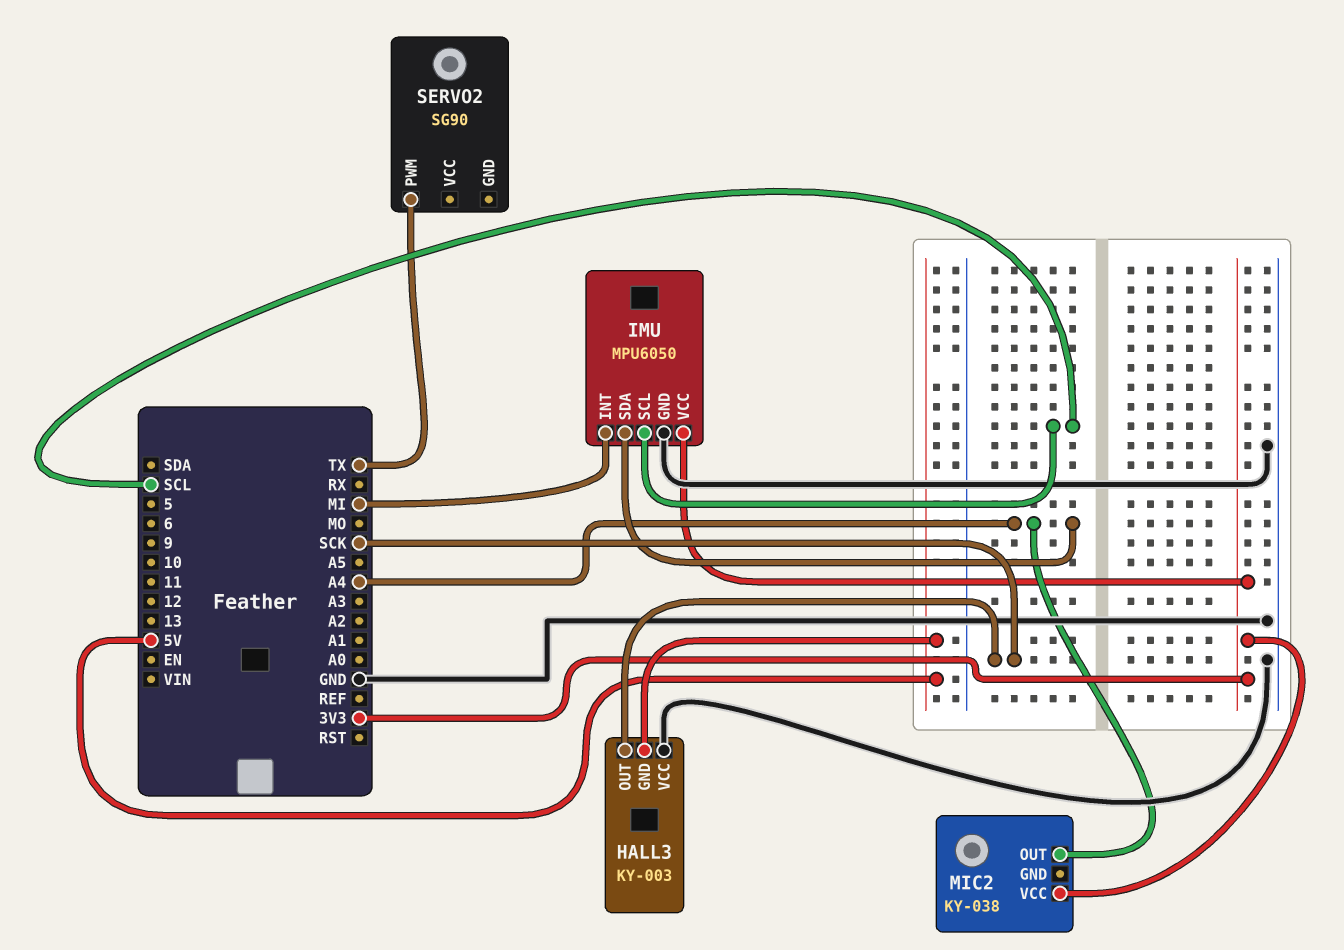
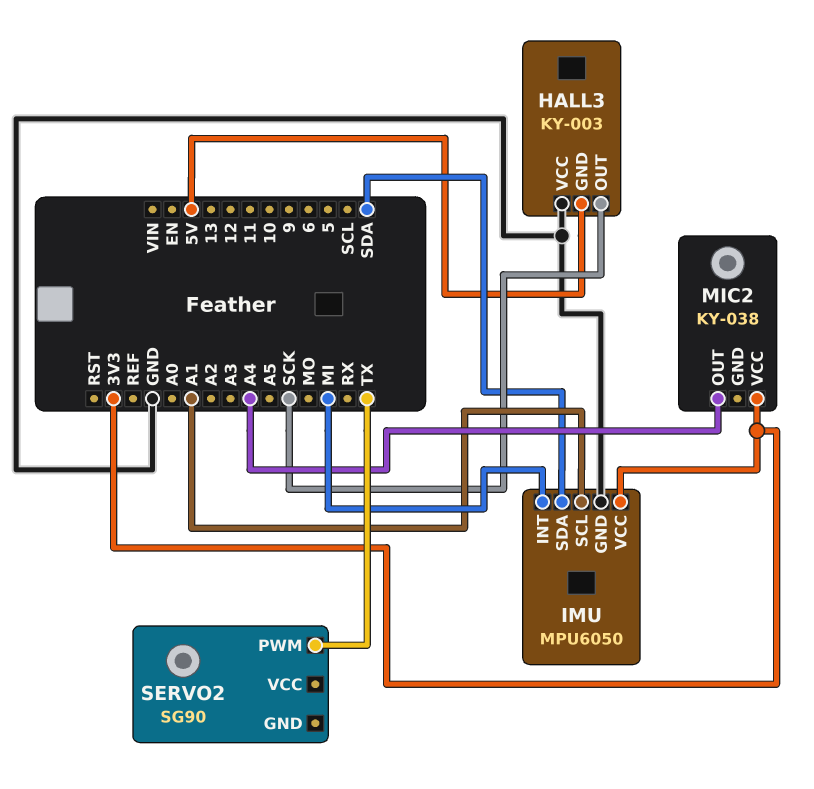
IMU pin SCL: SCL -> A1
IMU pin SDA: A4 -> SDA

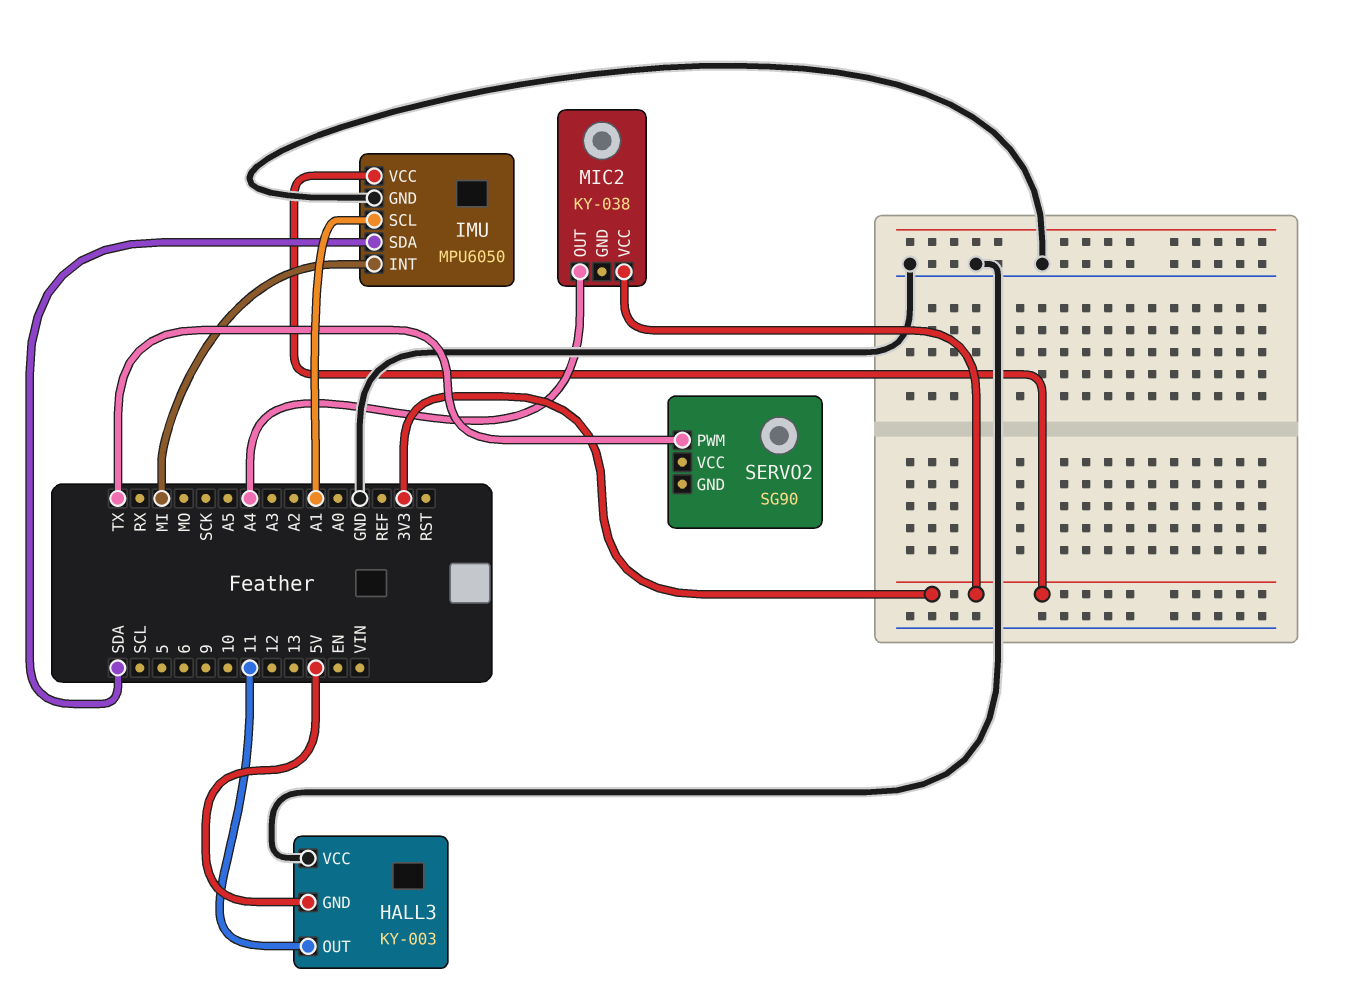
HALL3 pin OUT: SCK -> 11

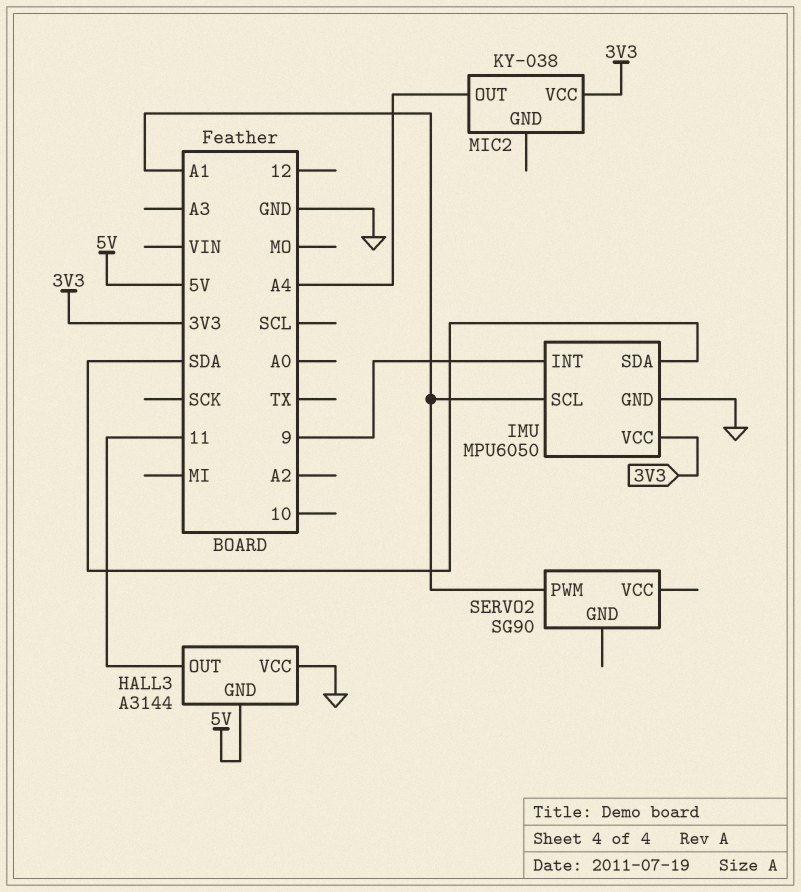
HALL3: KY-003 -> A3144
IMU pin INT: MI -> 9
SERVO2 pin PWM: TX -> A1

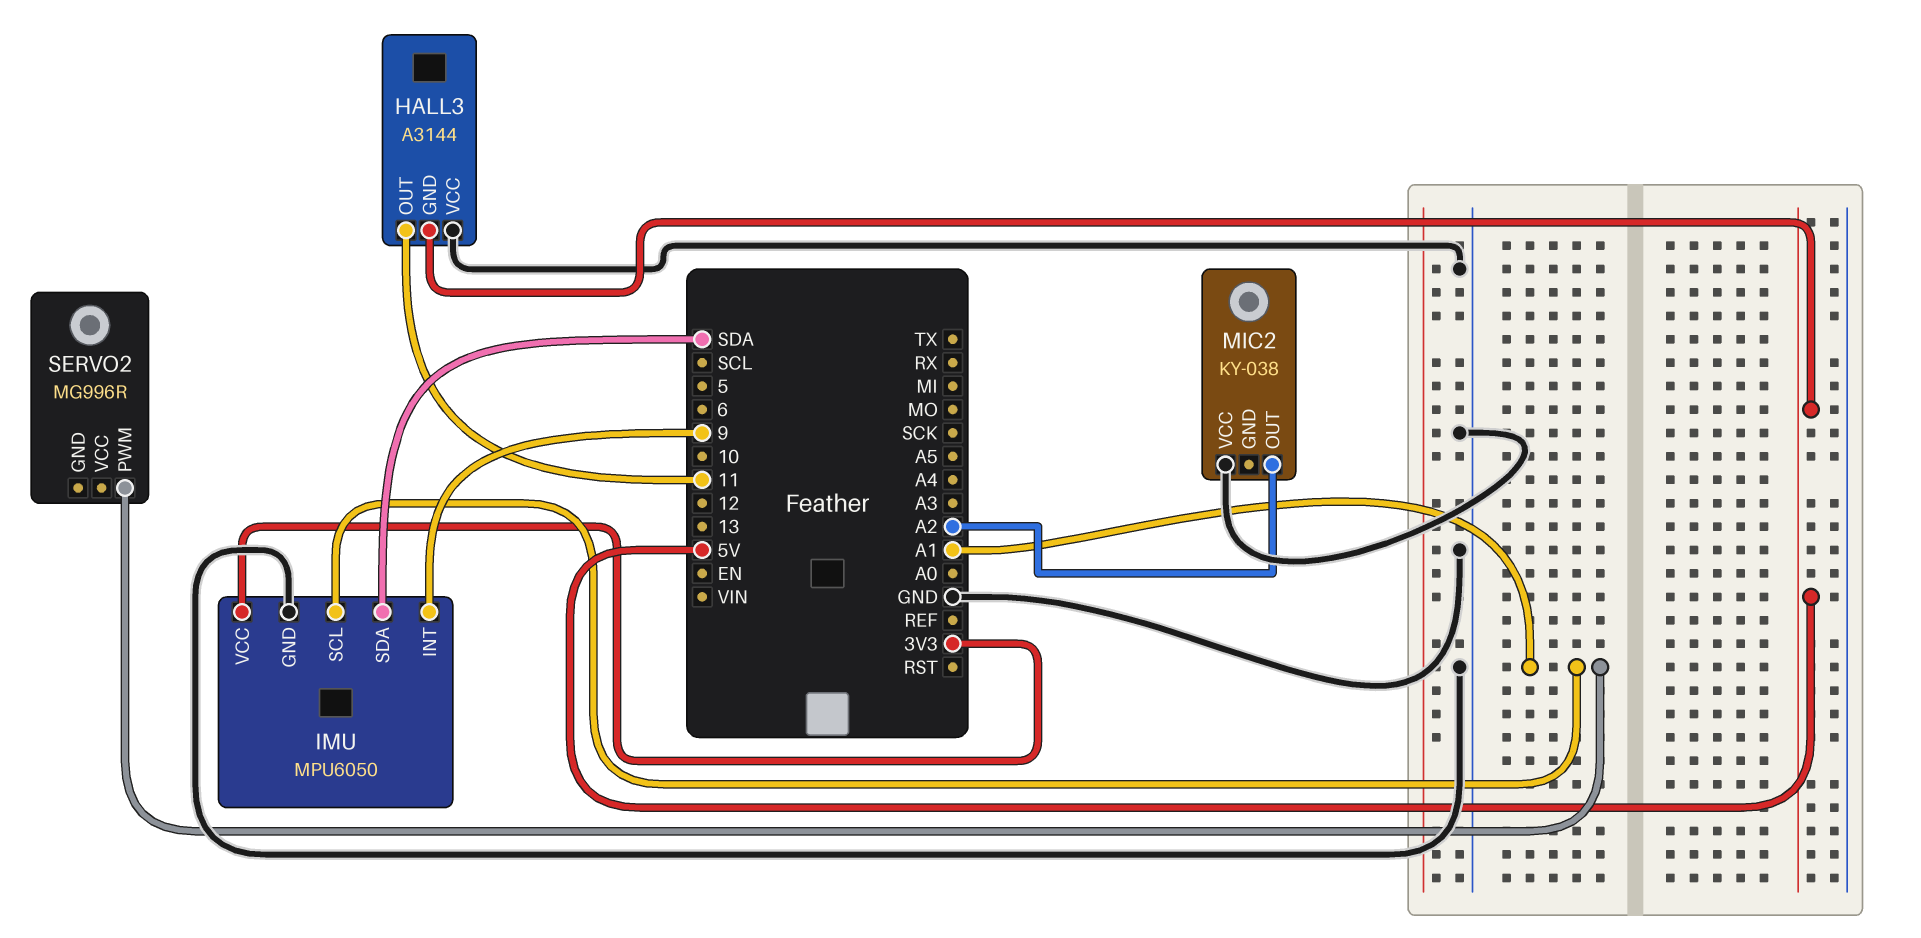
MIC2 pin OUT: A4 -> A2
MIC2 pin VCC: 3V3 -> GND
SERVO2: SG90 -> MG996R

